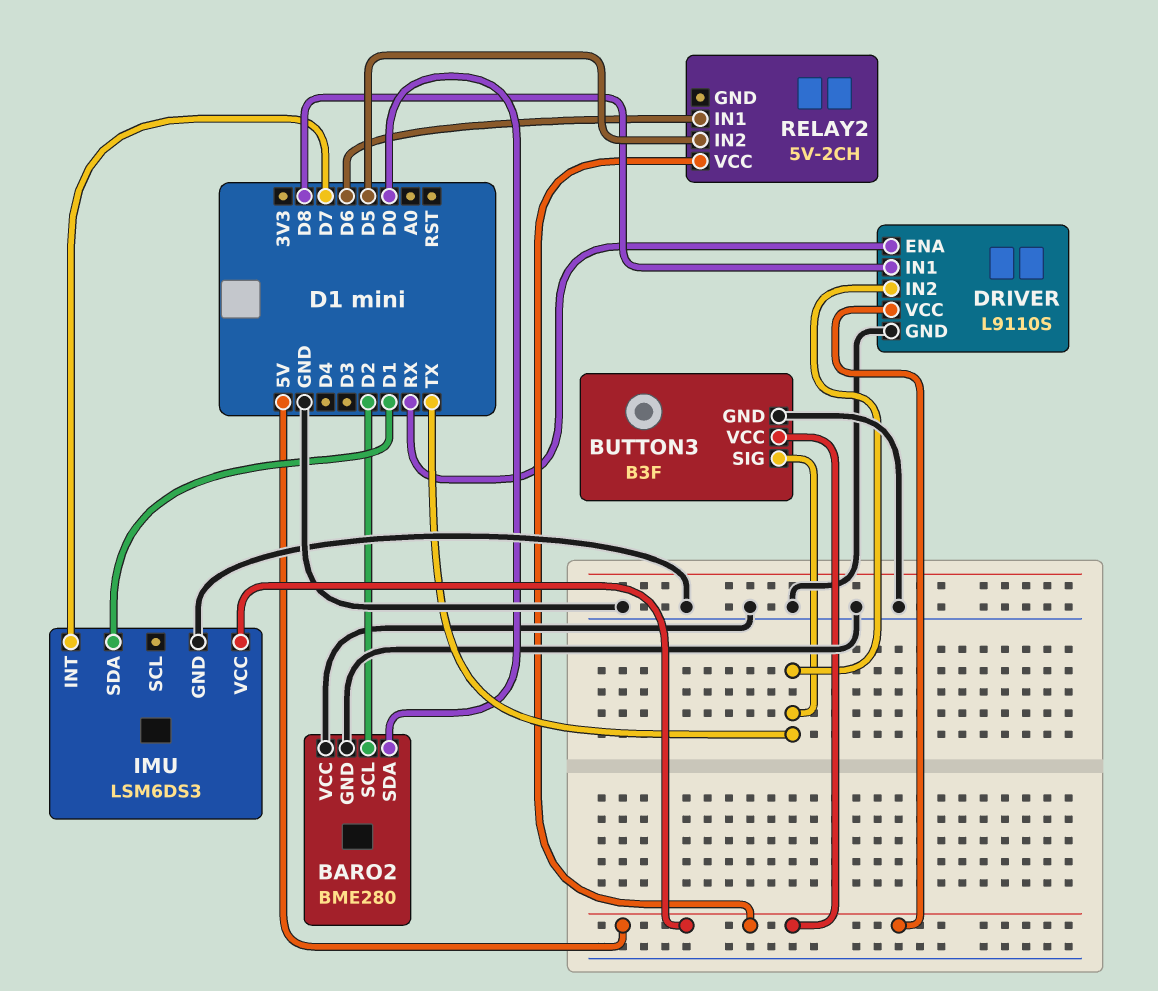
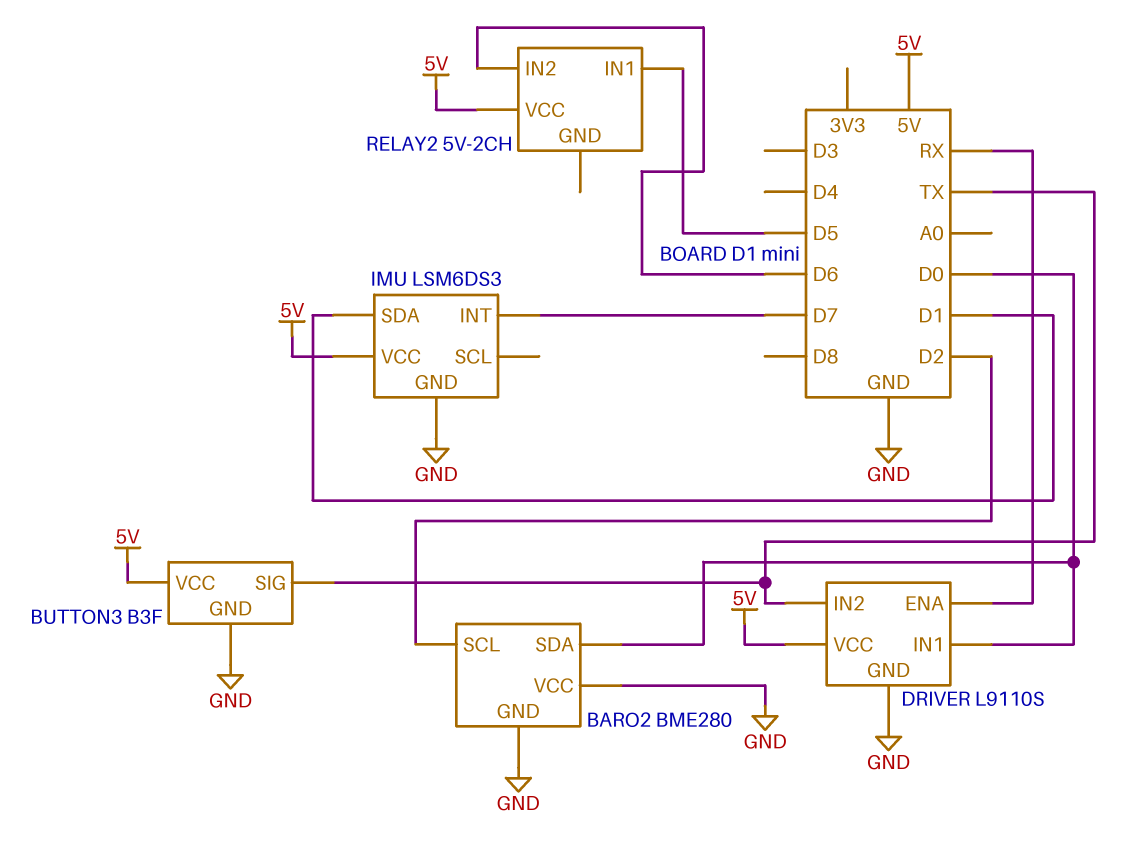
DRIVER pin IN1: D8 -> D0
RELAY2 pin IN1: D6 -> D5
RELAY2 pin IN2: D5 -> D6

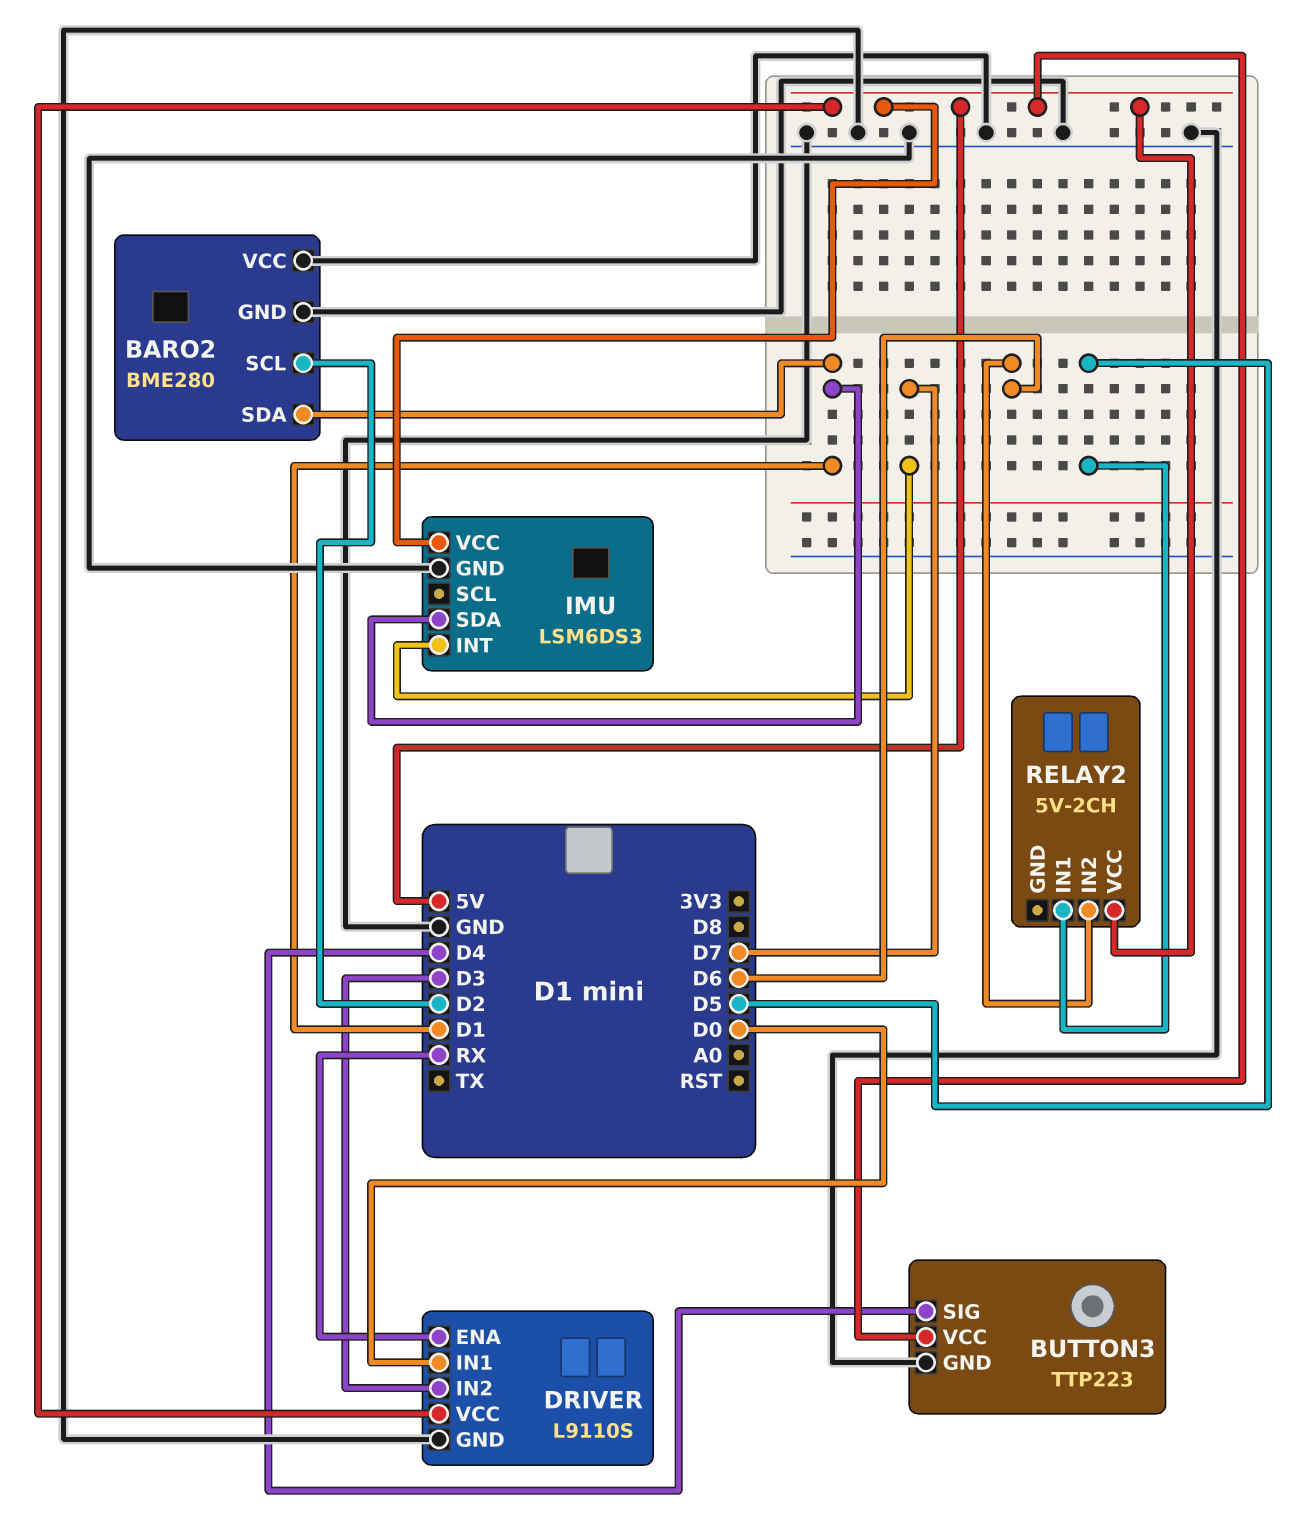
BARO2 pin SDA: D0 -> D1
BUTTON3: B3F -> TTP223
BUTTON3 pin SIG: TX -> D4
DRIVER pin IN2: TX -> D3

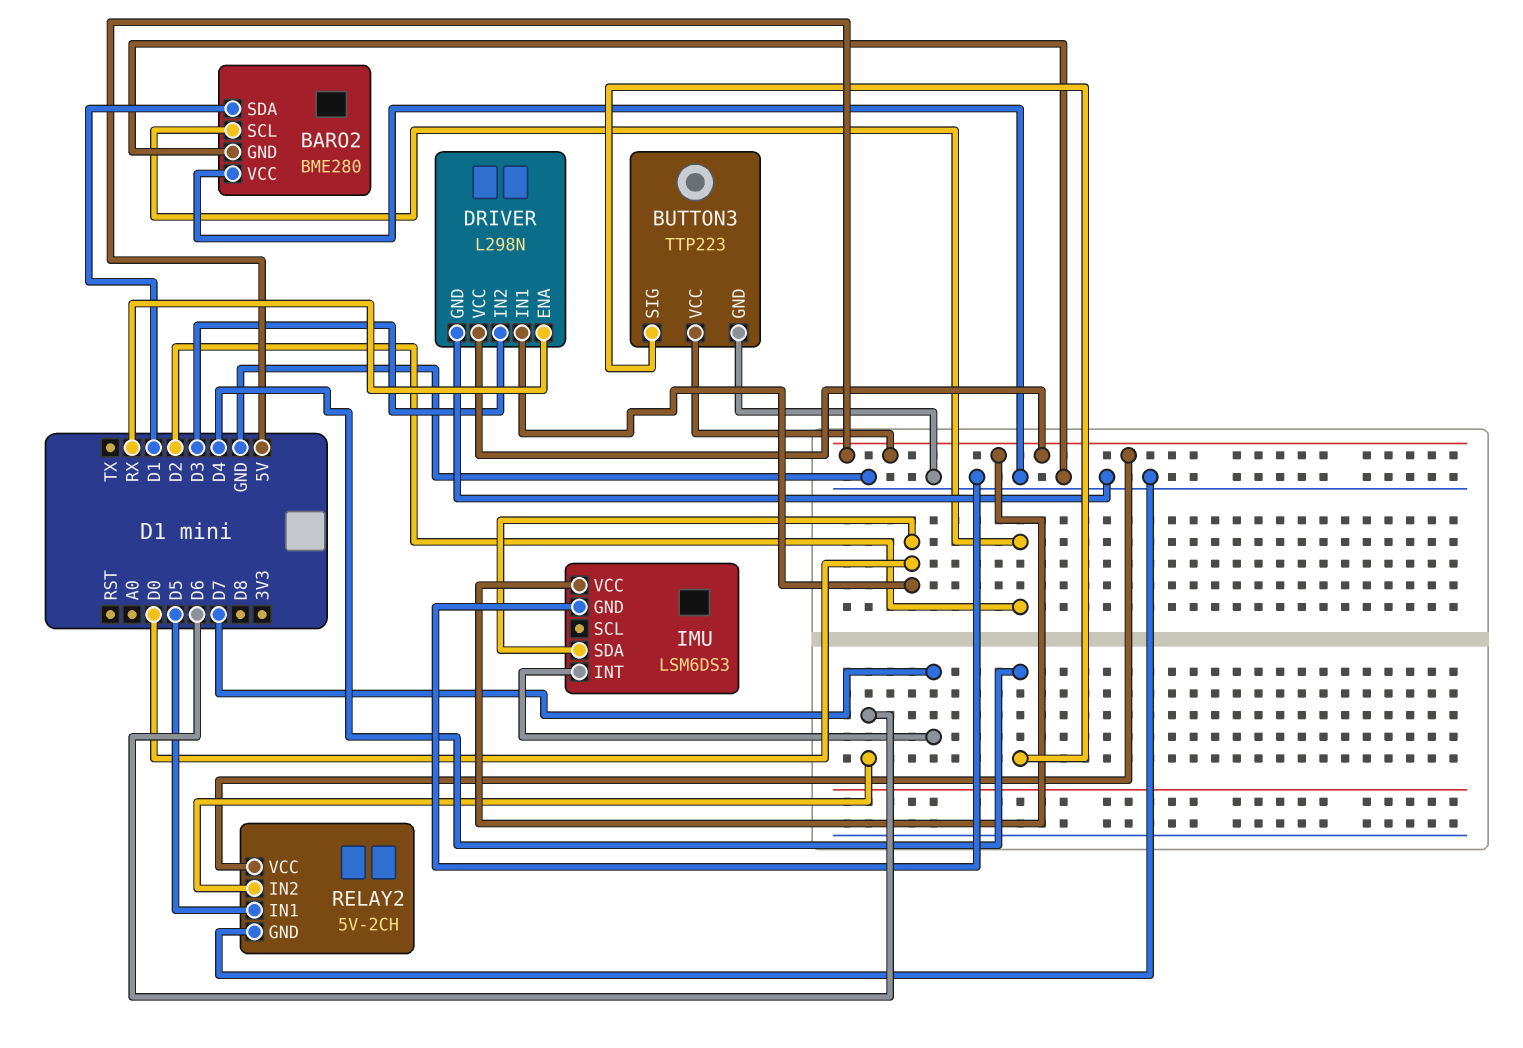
DRIVER: L9110S -> L298N
IMU pin SDA: D1 -> D0
RELAY2 pin GND: none -> GND

